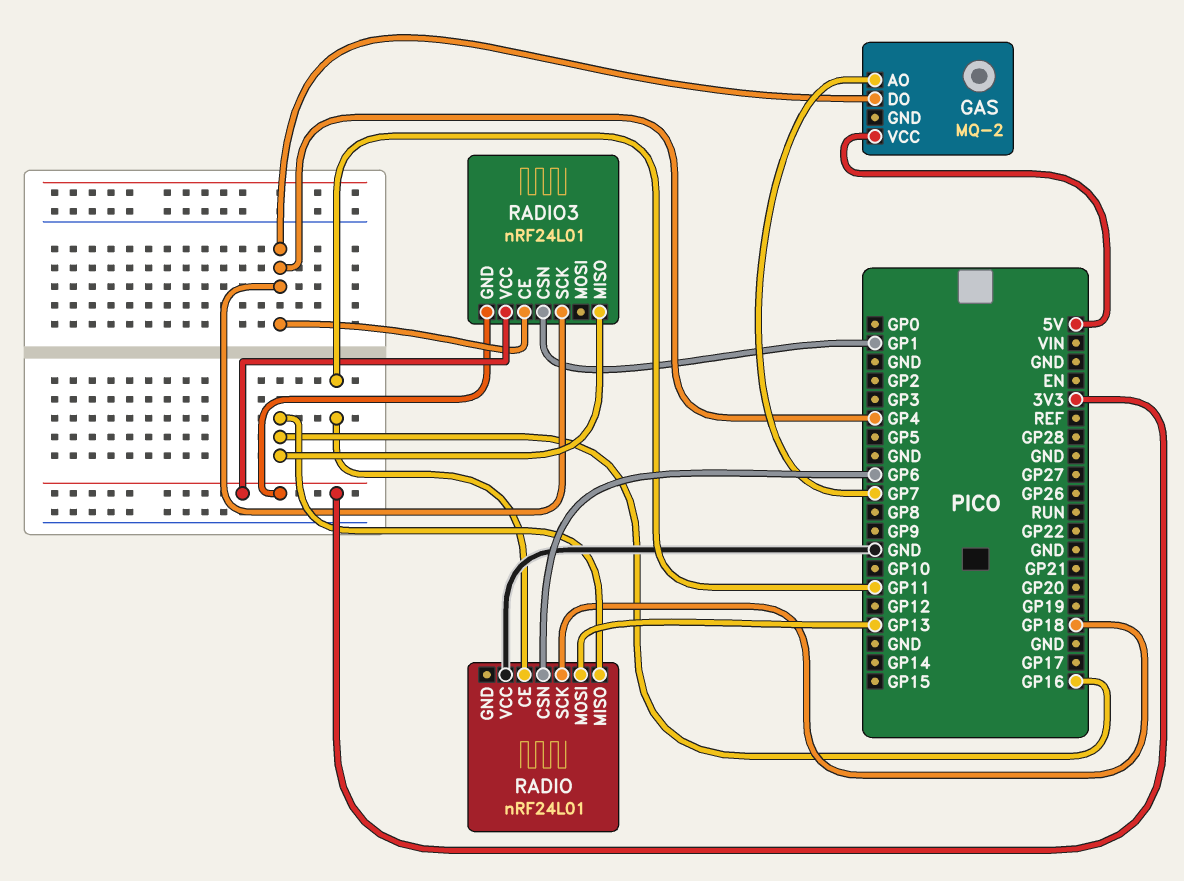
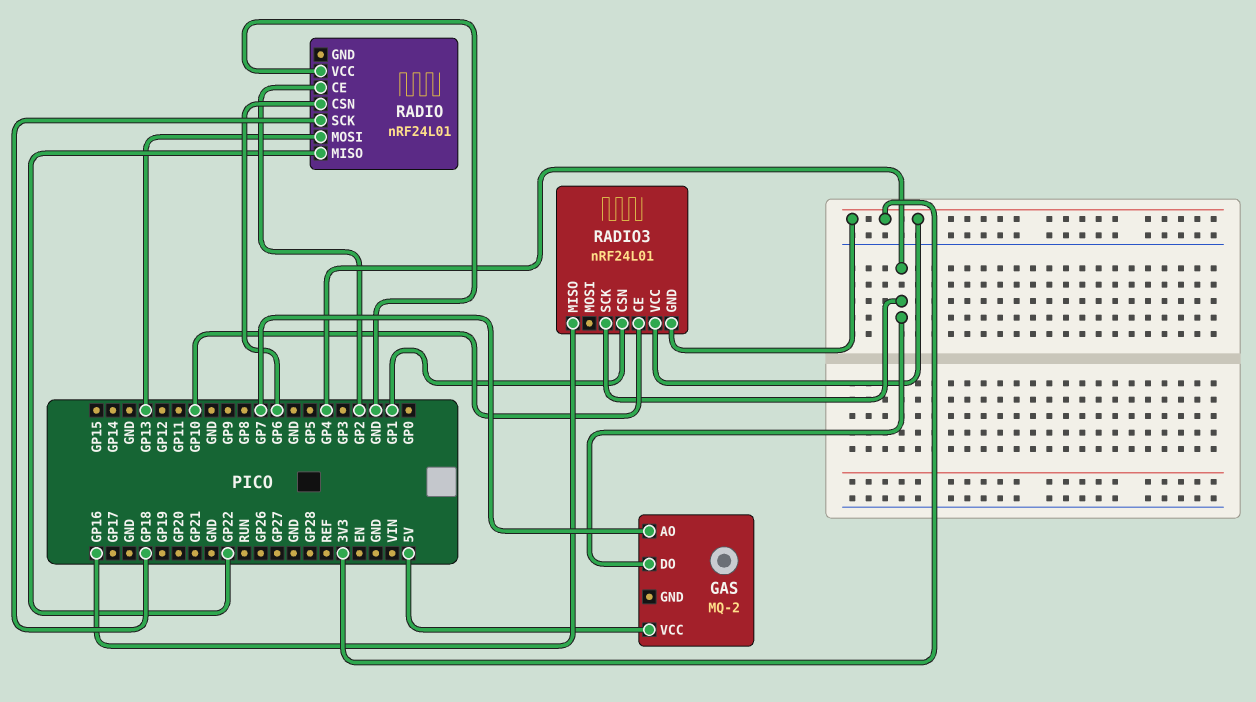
RADIO pin CE: GP11 -> GP2
RADIO pin MISO: GP16 -> GP22
RADIO3 pin CE: GP4 -> GP10

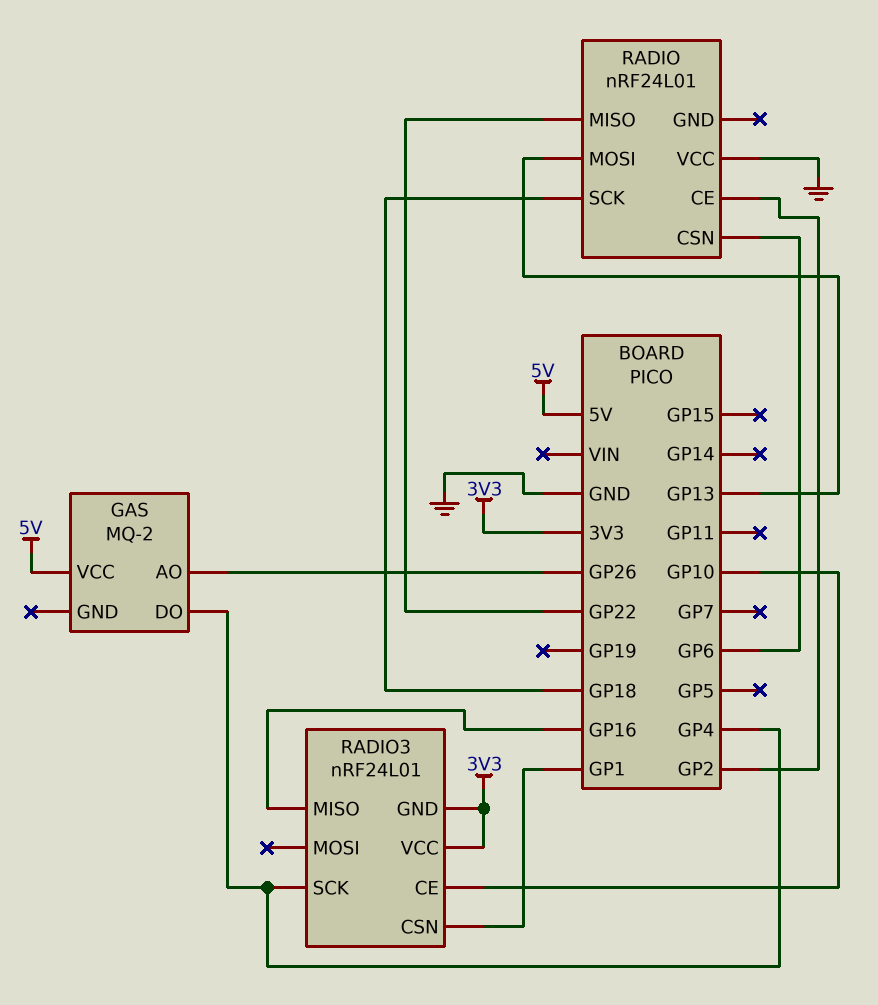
GAS pin AO: GP7 -> GP26

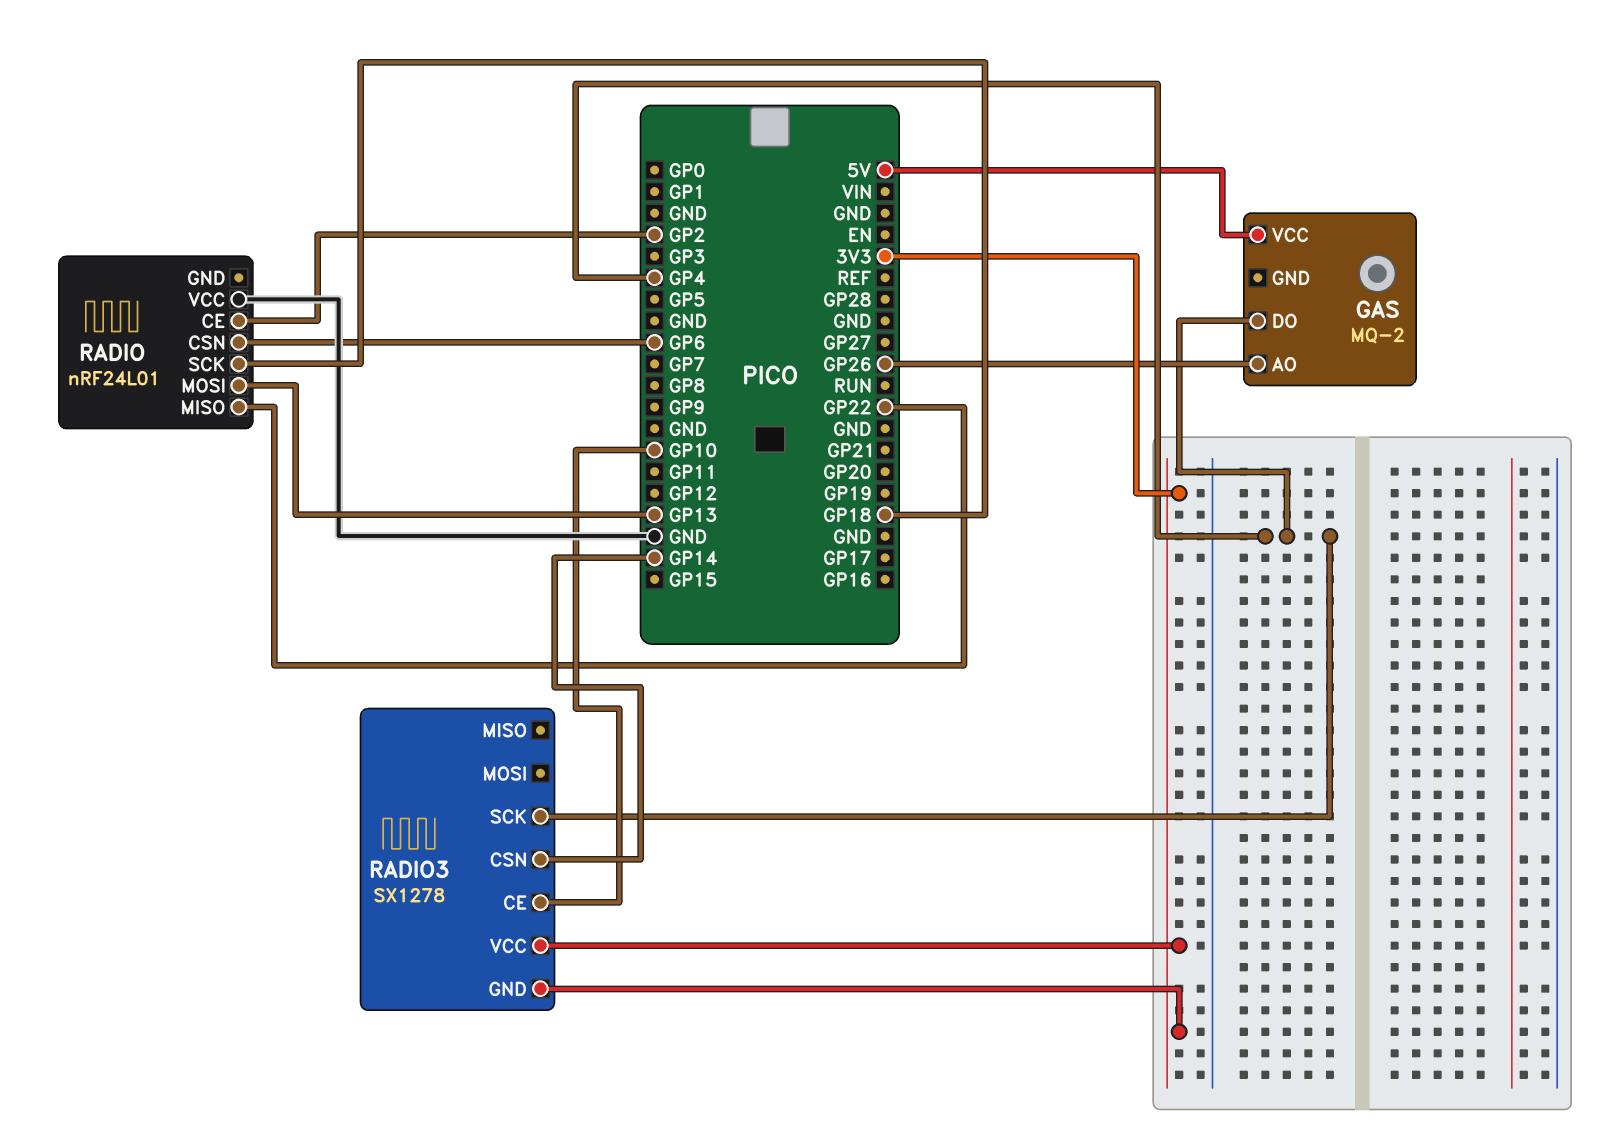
RADIO3: nRF24L01 -> SX1278
RADIO3 pin CSN: GP1 -> GP14
RADIO3 pin MISO: GP16 -> none

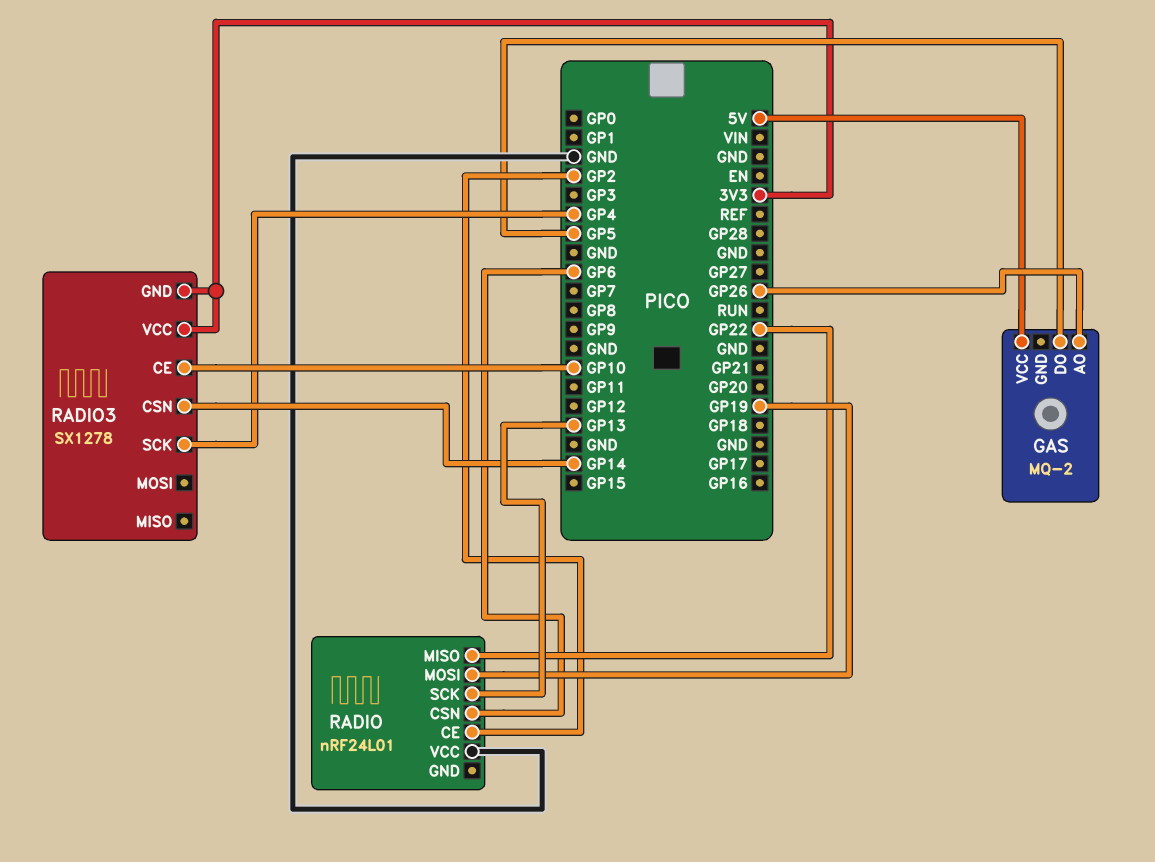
GAS pin DO: GP4 -> GP5
RADIO pin MOSI: GP13 -> GP19
RADIO pin SCK: GP18 -> GP13

